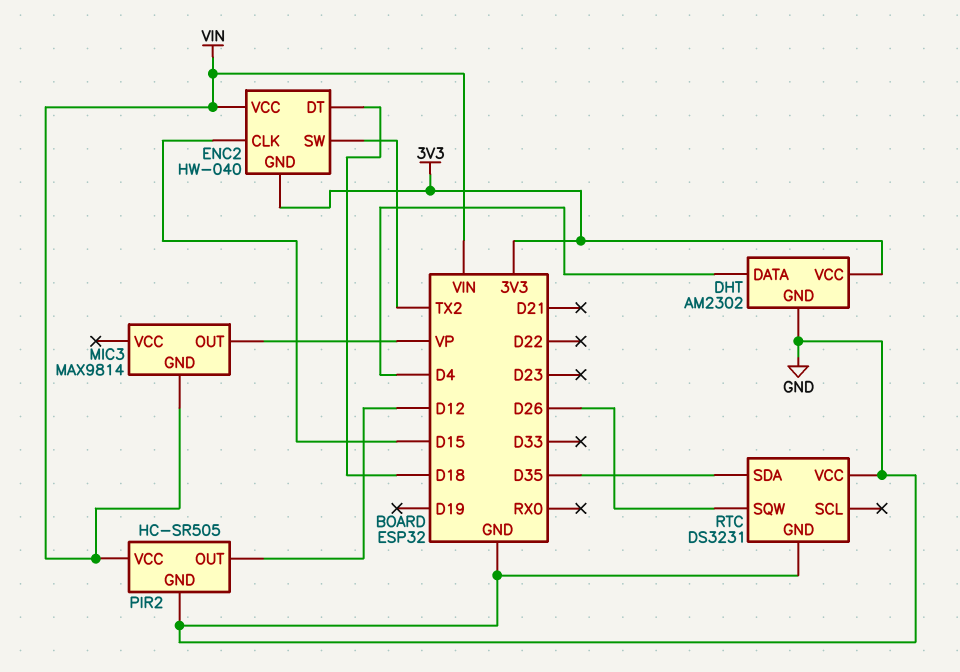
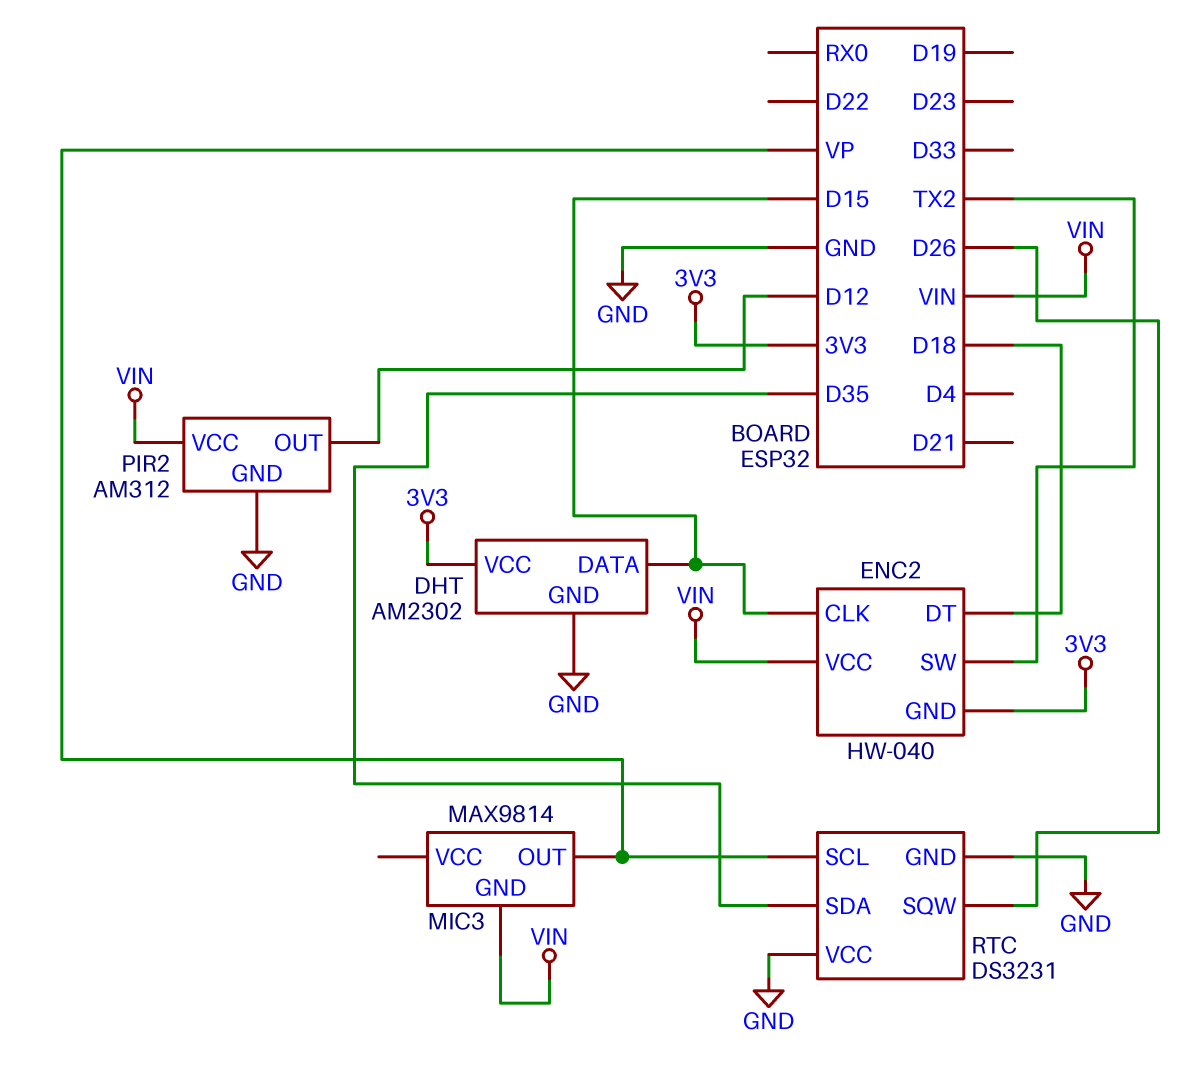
DHT pin DATA: D4 -> D15
PIR2: HC-SR505 -> AM312
RTC pin SCL: none -> VP

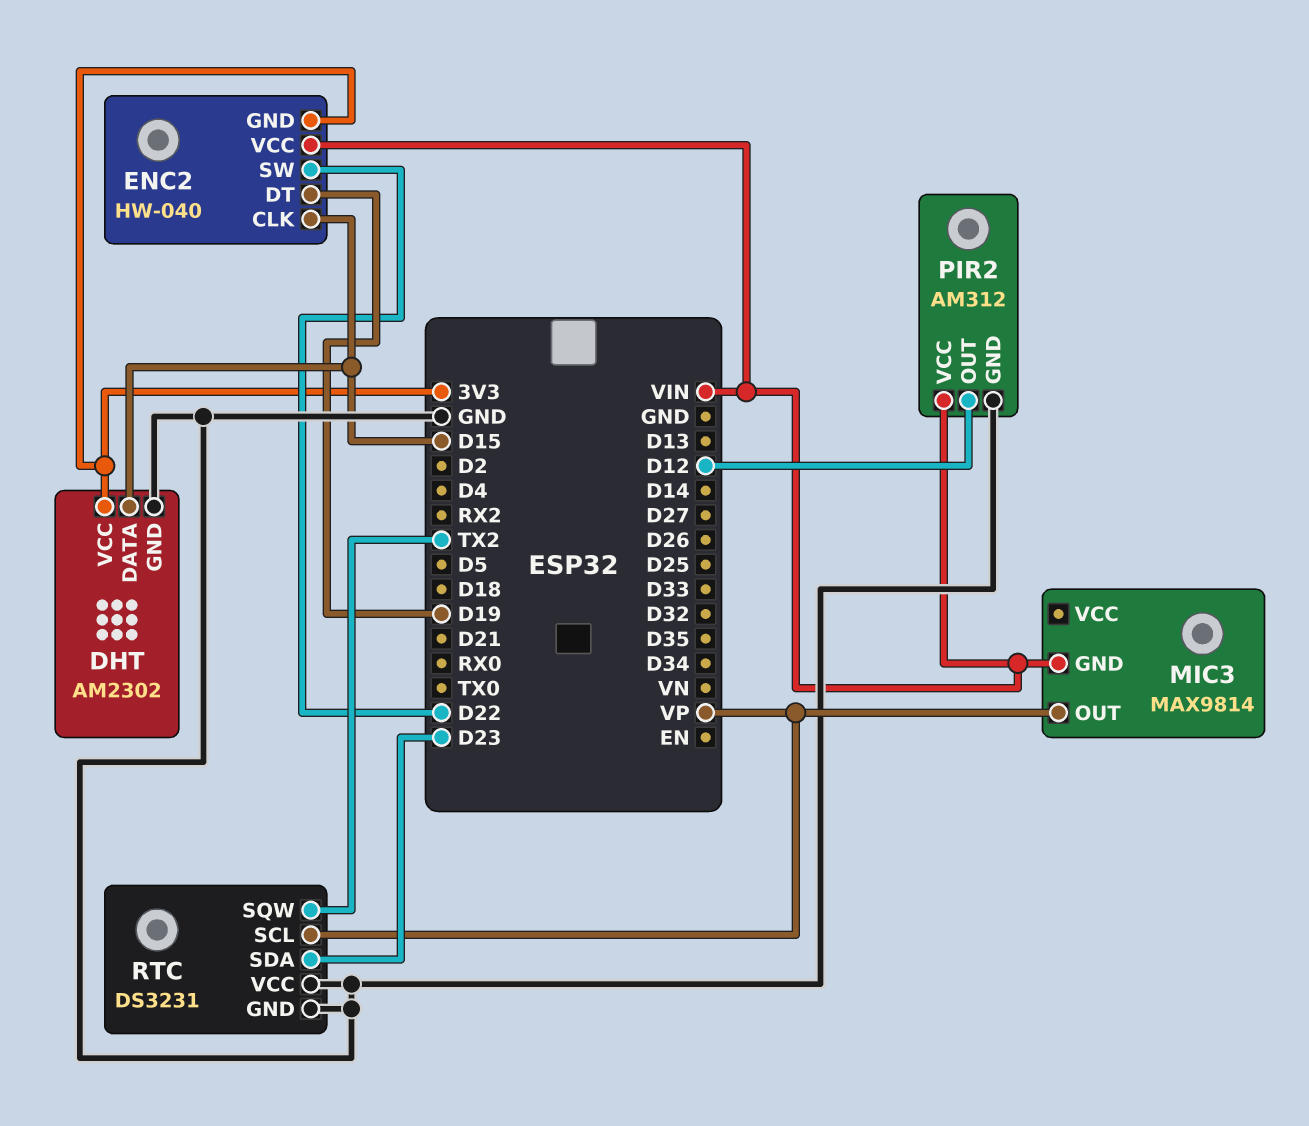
ENC2 pin DT: D18 -> D19
ENC2 pin SW: TX2 -> D22
RTC pin SDA: D35 -> D23
RTC pin SQW: D26 -> TX2

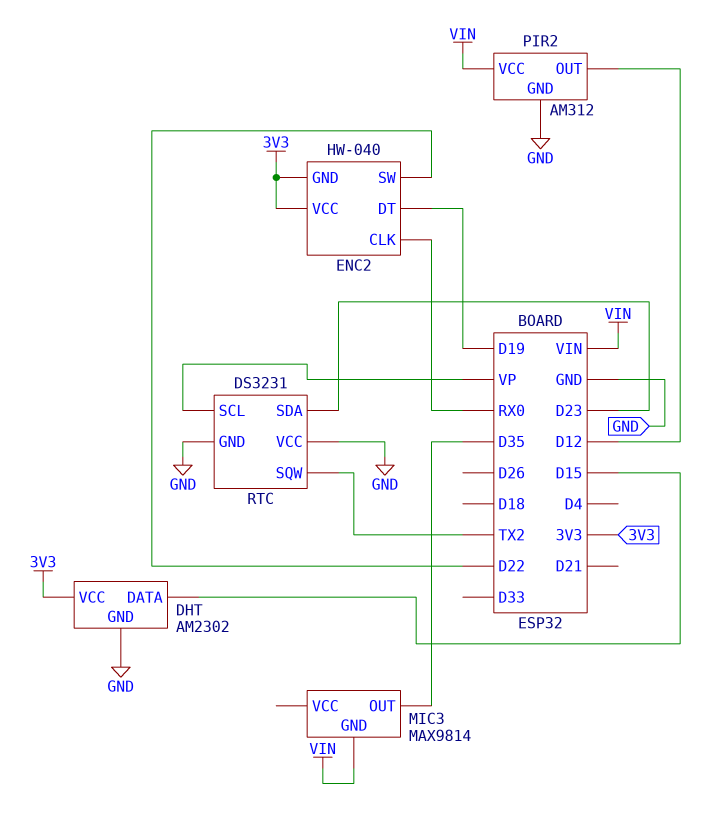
ENC2 pin CLK: D15 -> RX0
ENC2 pin VCC: VIN -> 3V3
MIC3 pin OUT: VP -> D35

